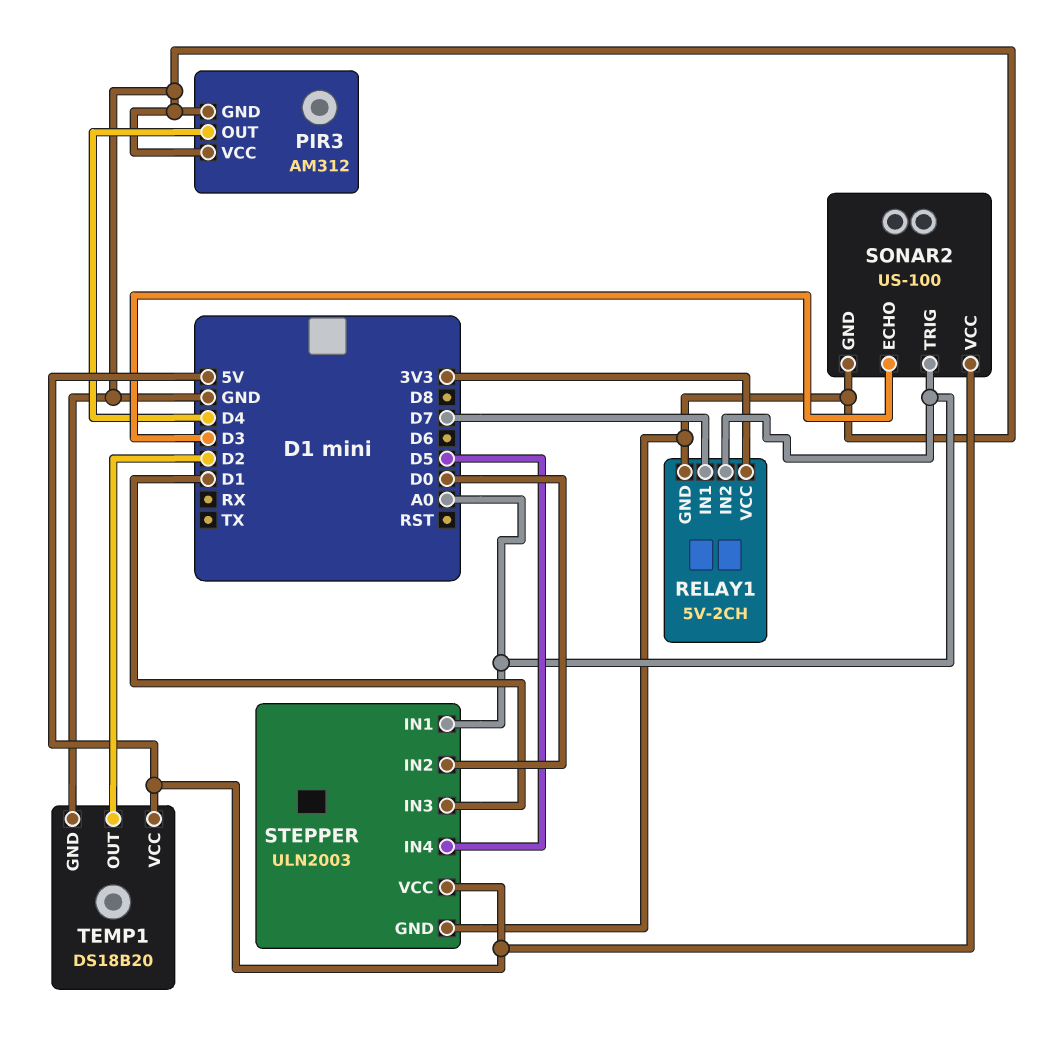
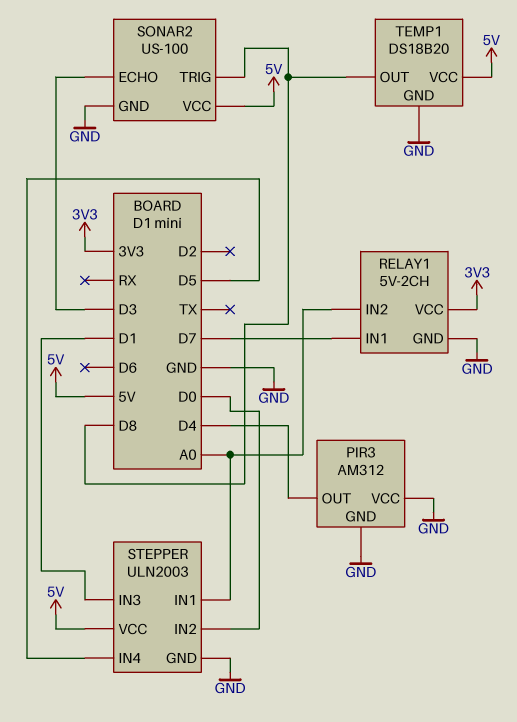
SONAR2 pin TRIG: A0 -> D8
TEMP1 pin OUT: D2 -> D8

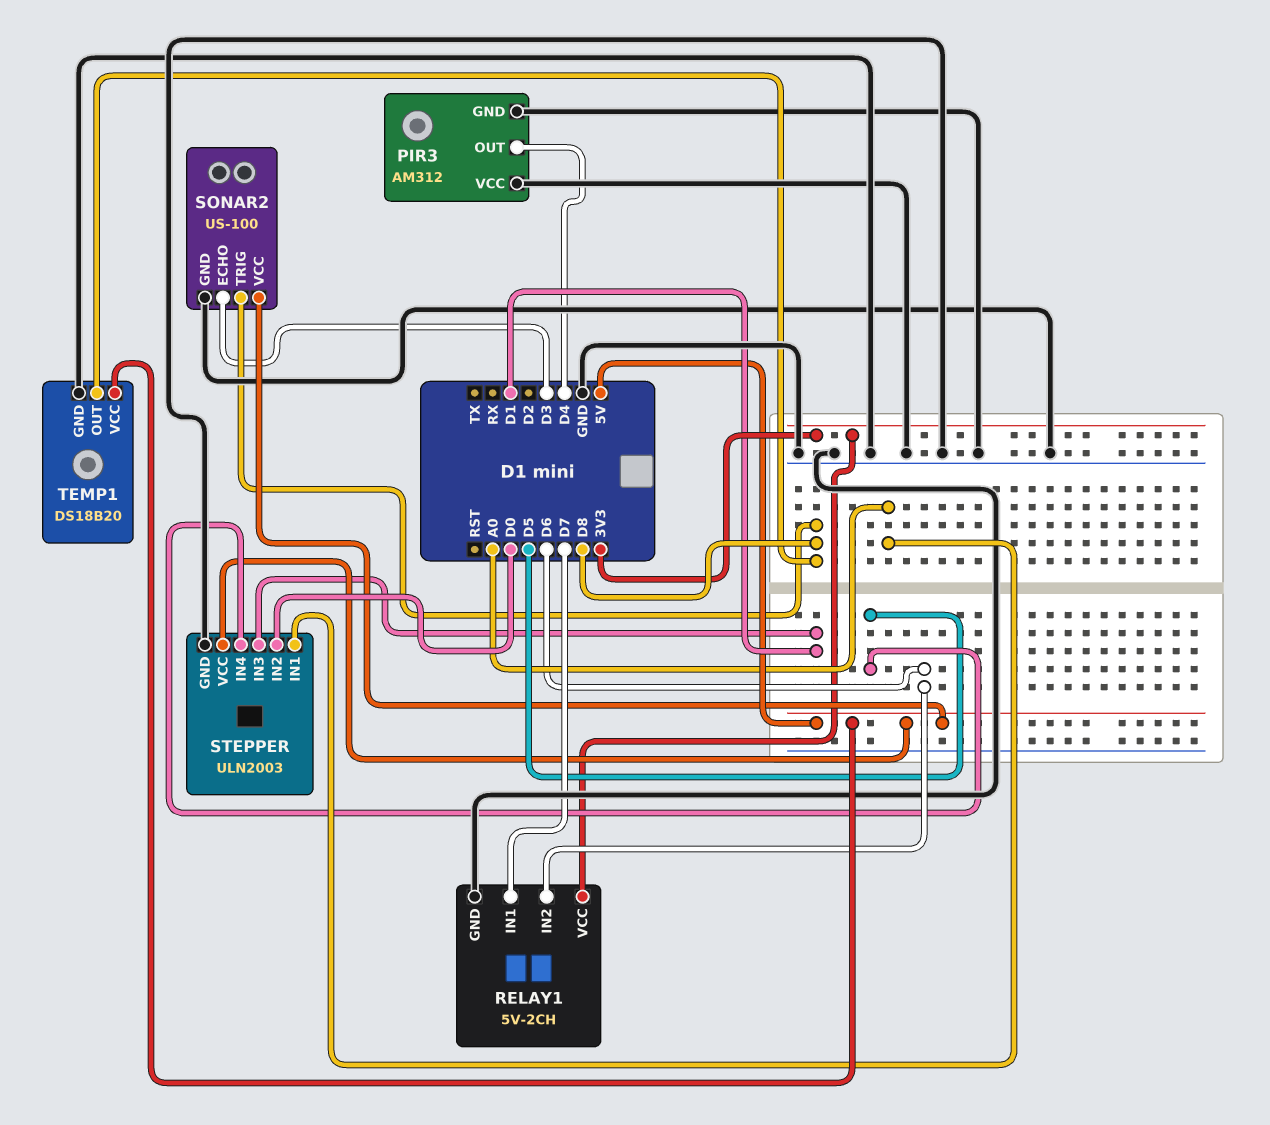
RELAY1 pin IN2: A0 -> D6

